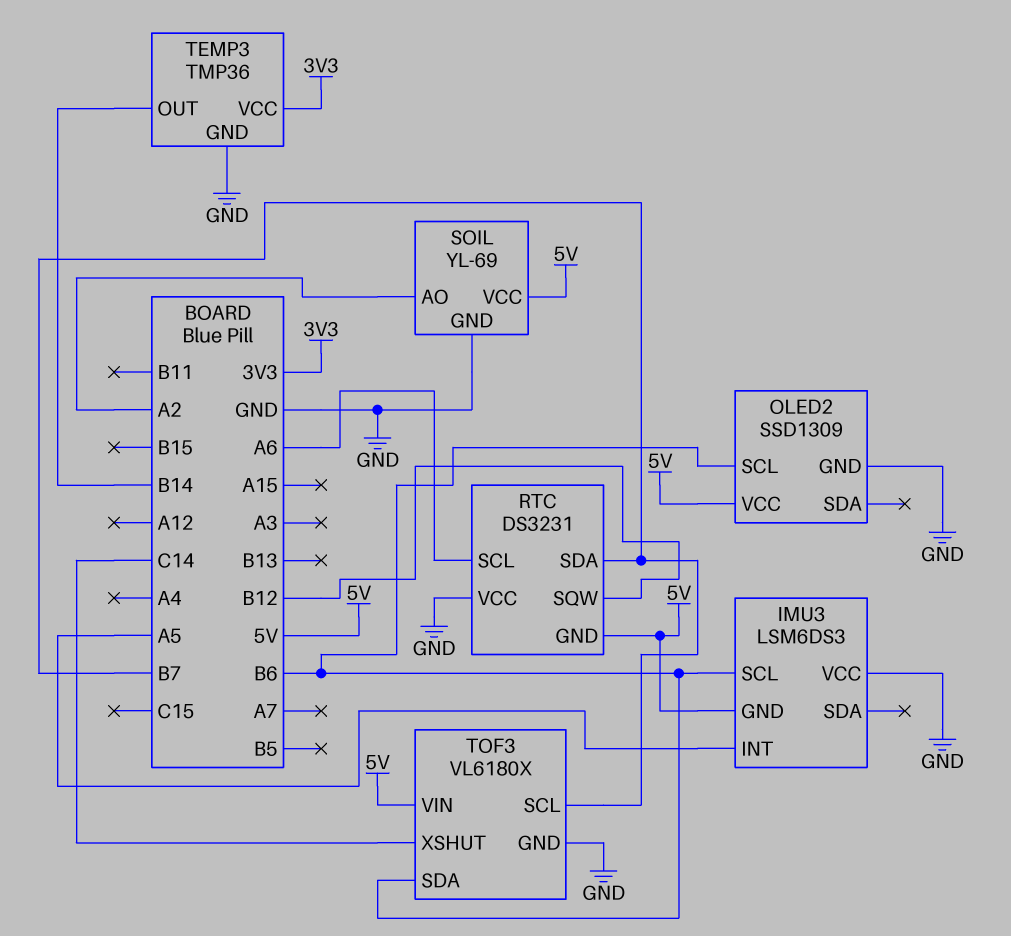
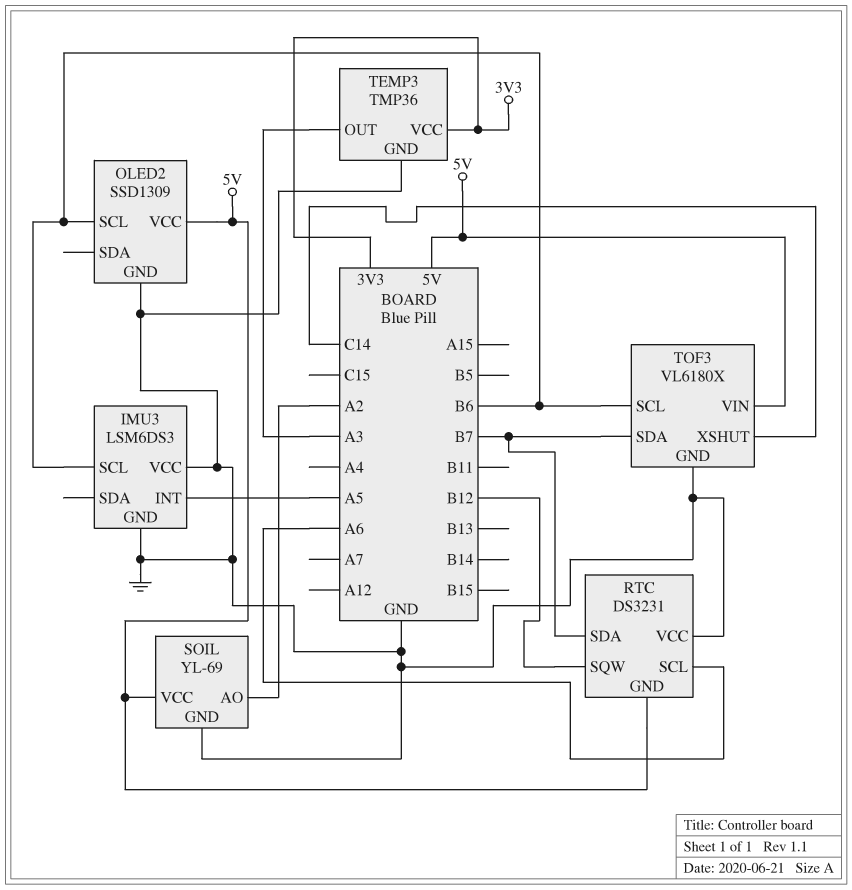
IMU3 pin GND: 5V -> GND
TEMP3 pin OUT: B14 -> A3
TOF3 pin SCL: B7 -> B6
TOF3 pin SDA: B6 -> B7

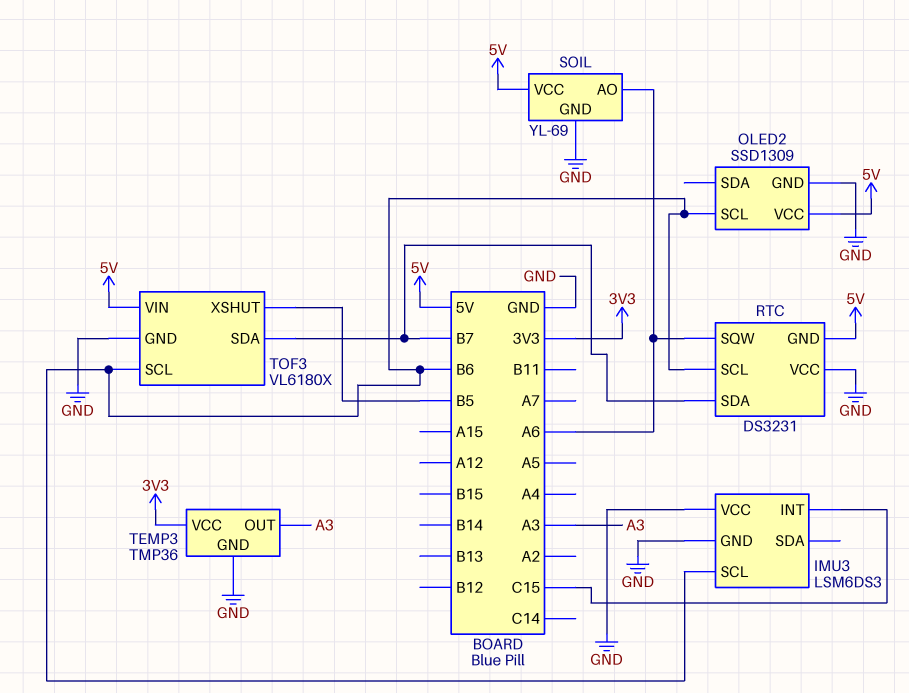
IMU3 pin INT: A5 -> C15
RTC pin SCL: A6 -> B6
RTC pin SQW: B12 -> A6
SOIL pin AO: A2 -> A6
TOF3 pin XSHUT: C14 -> B5

